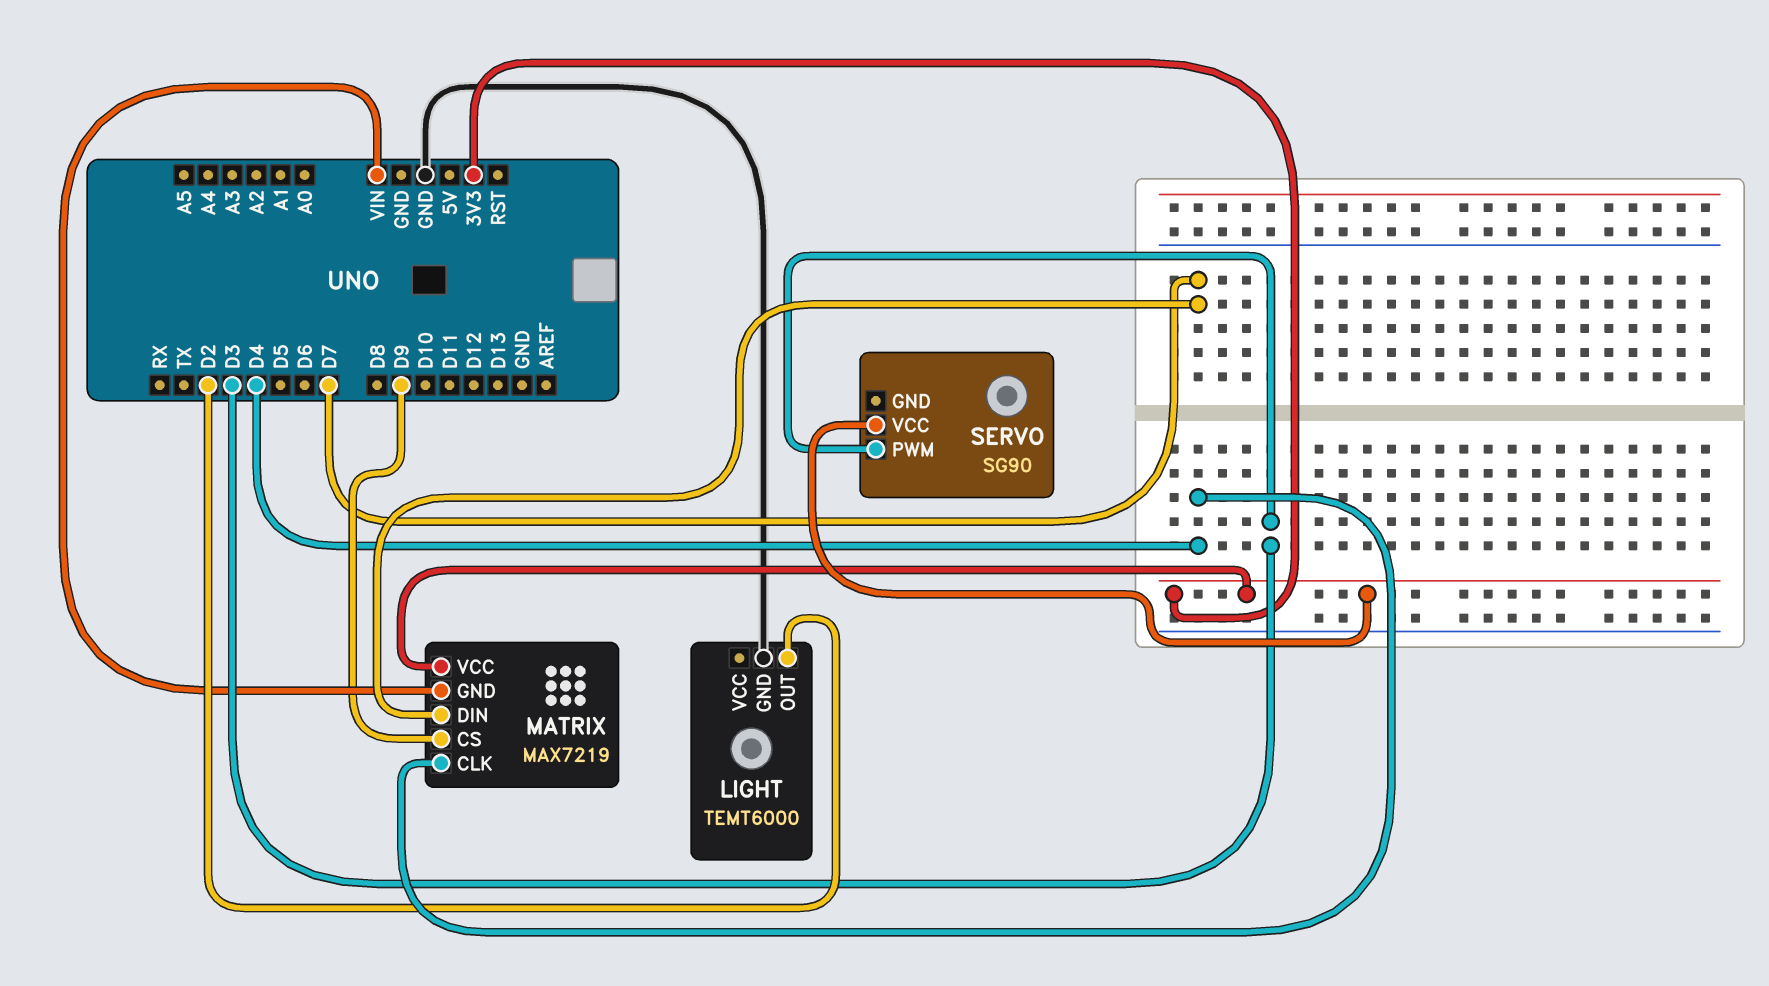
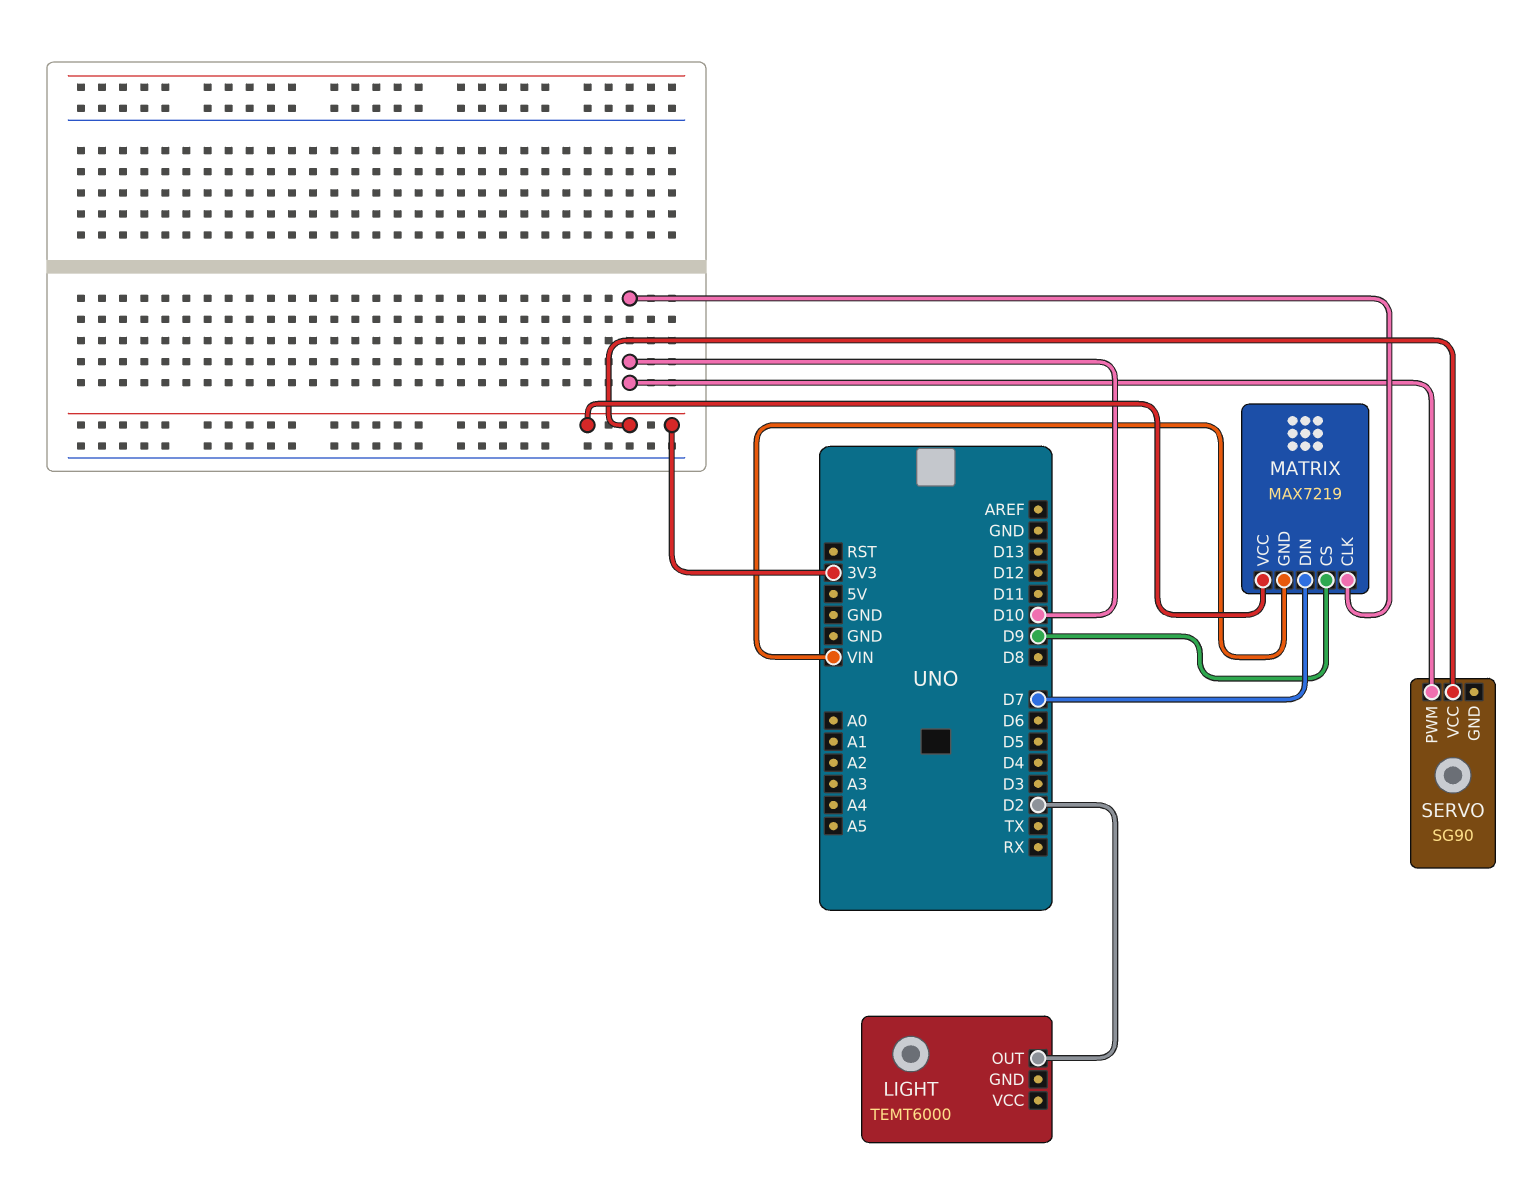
LIGHT pin GND: GND -> none
MATRIX pin CLK: D4 -> D10
SERVO pin PWM: D3 -> D10

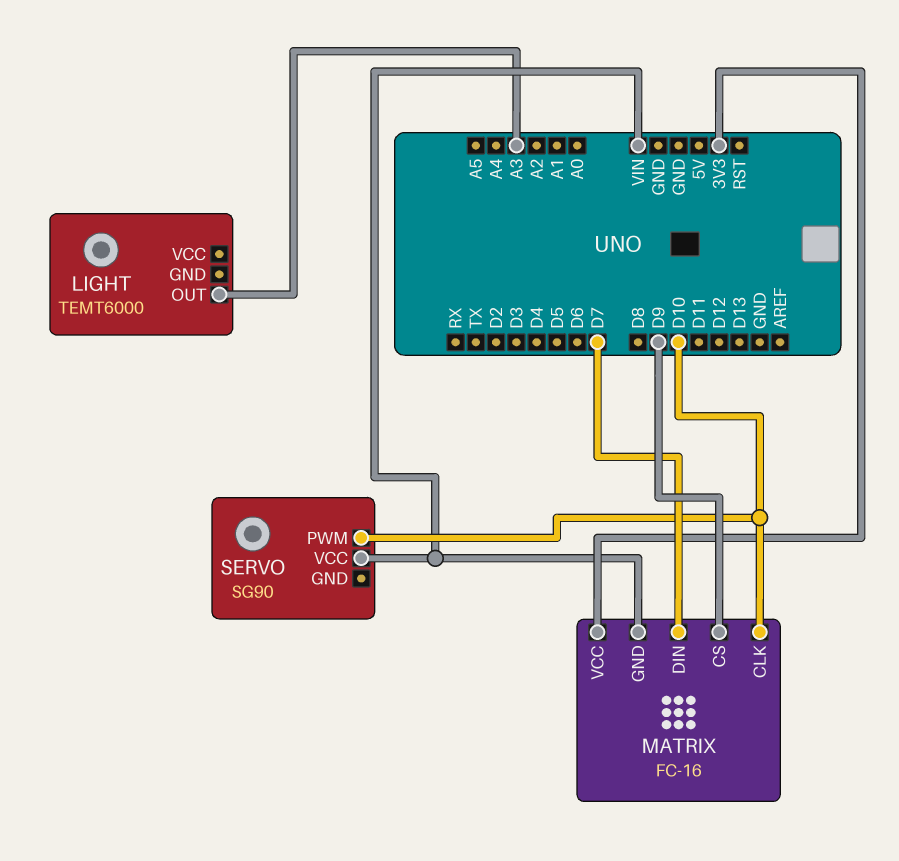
LIGHT pin OUT: D2 -> A3
MATRIX: MAX7219 -> FC-16
SERVO pin VCC: 3V3 -> VIN

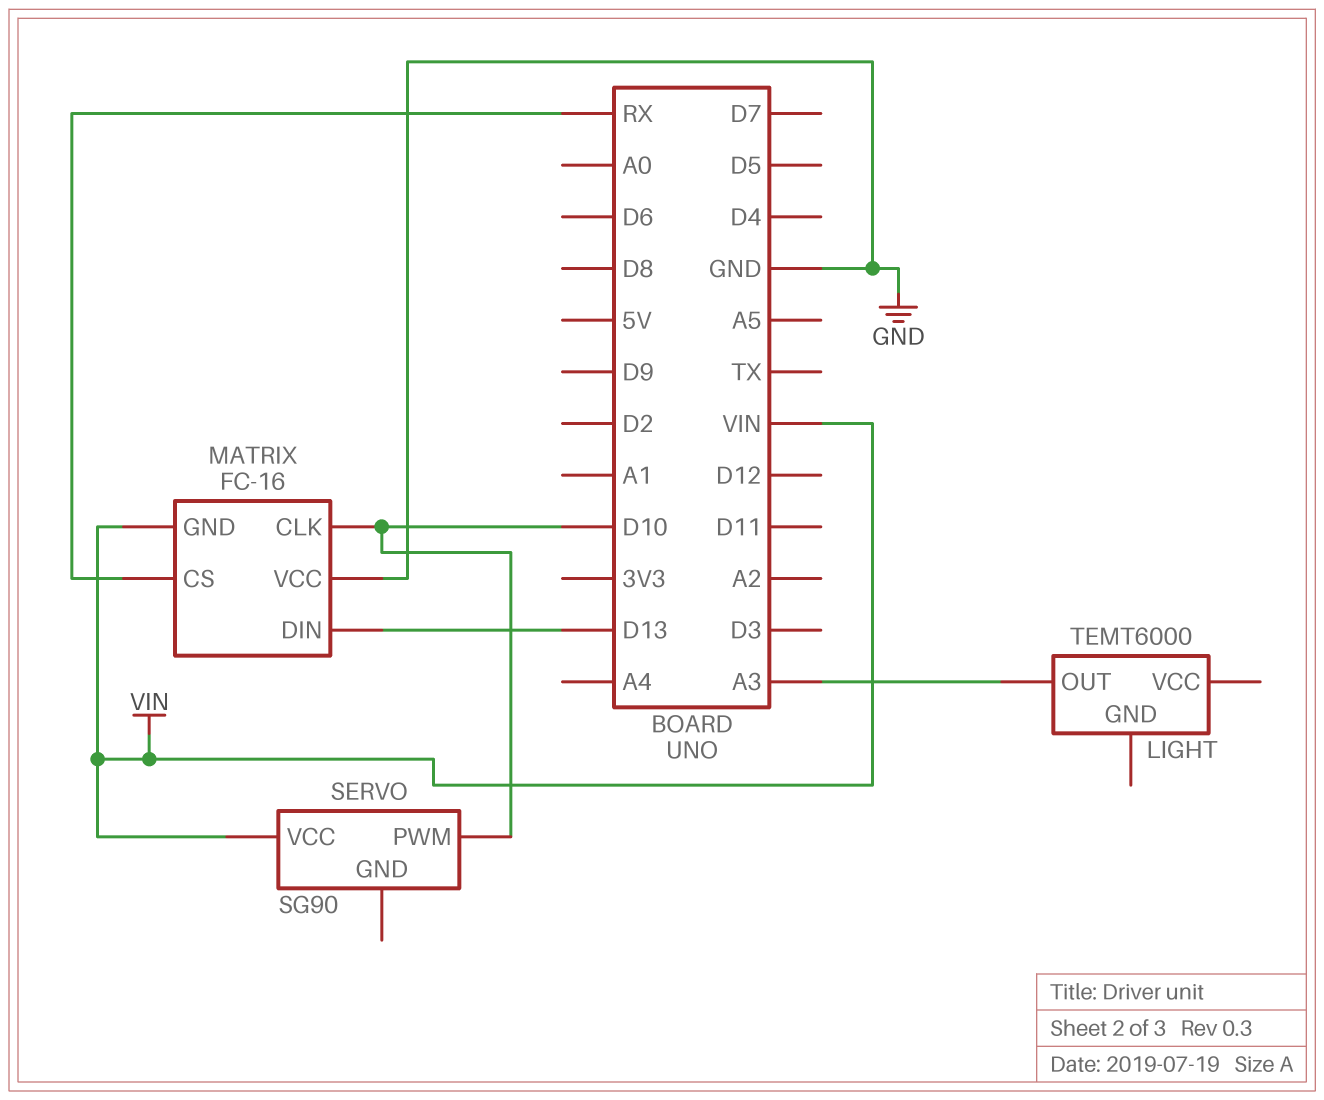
MATRIX pin CS: D9 -> RX
MATRIX pin DIN: D7 -> D13
MATRIX pin VCC: 3V3 -> GND

